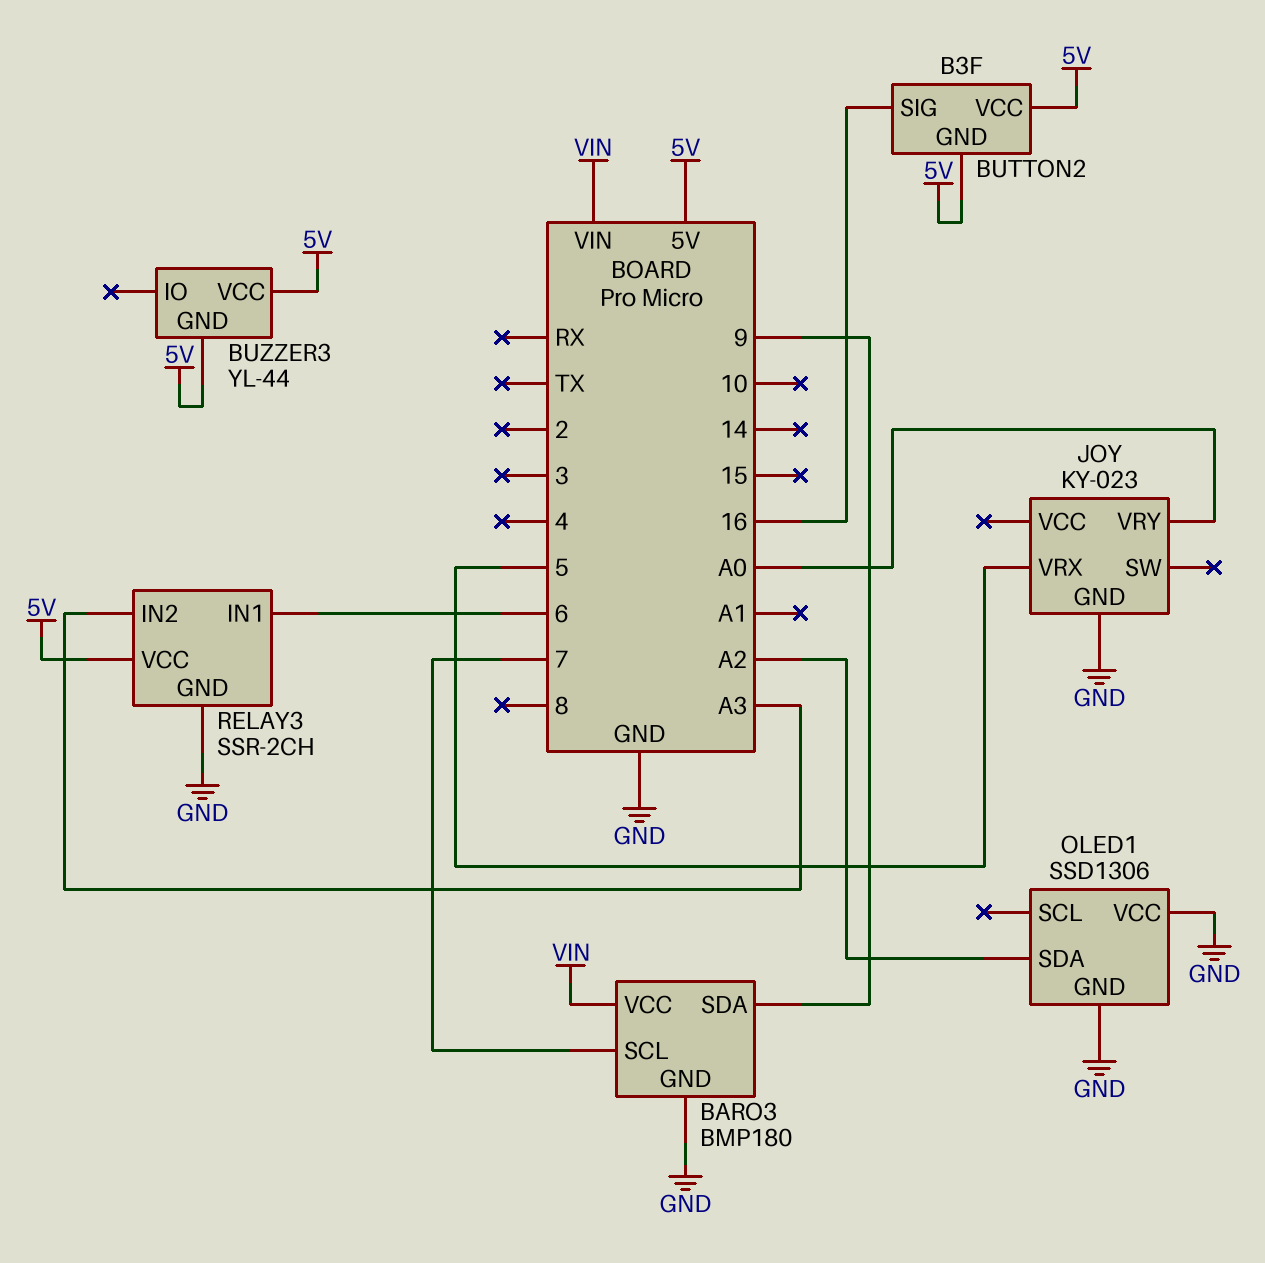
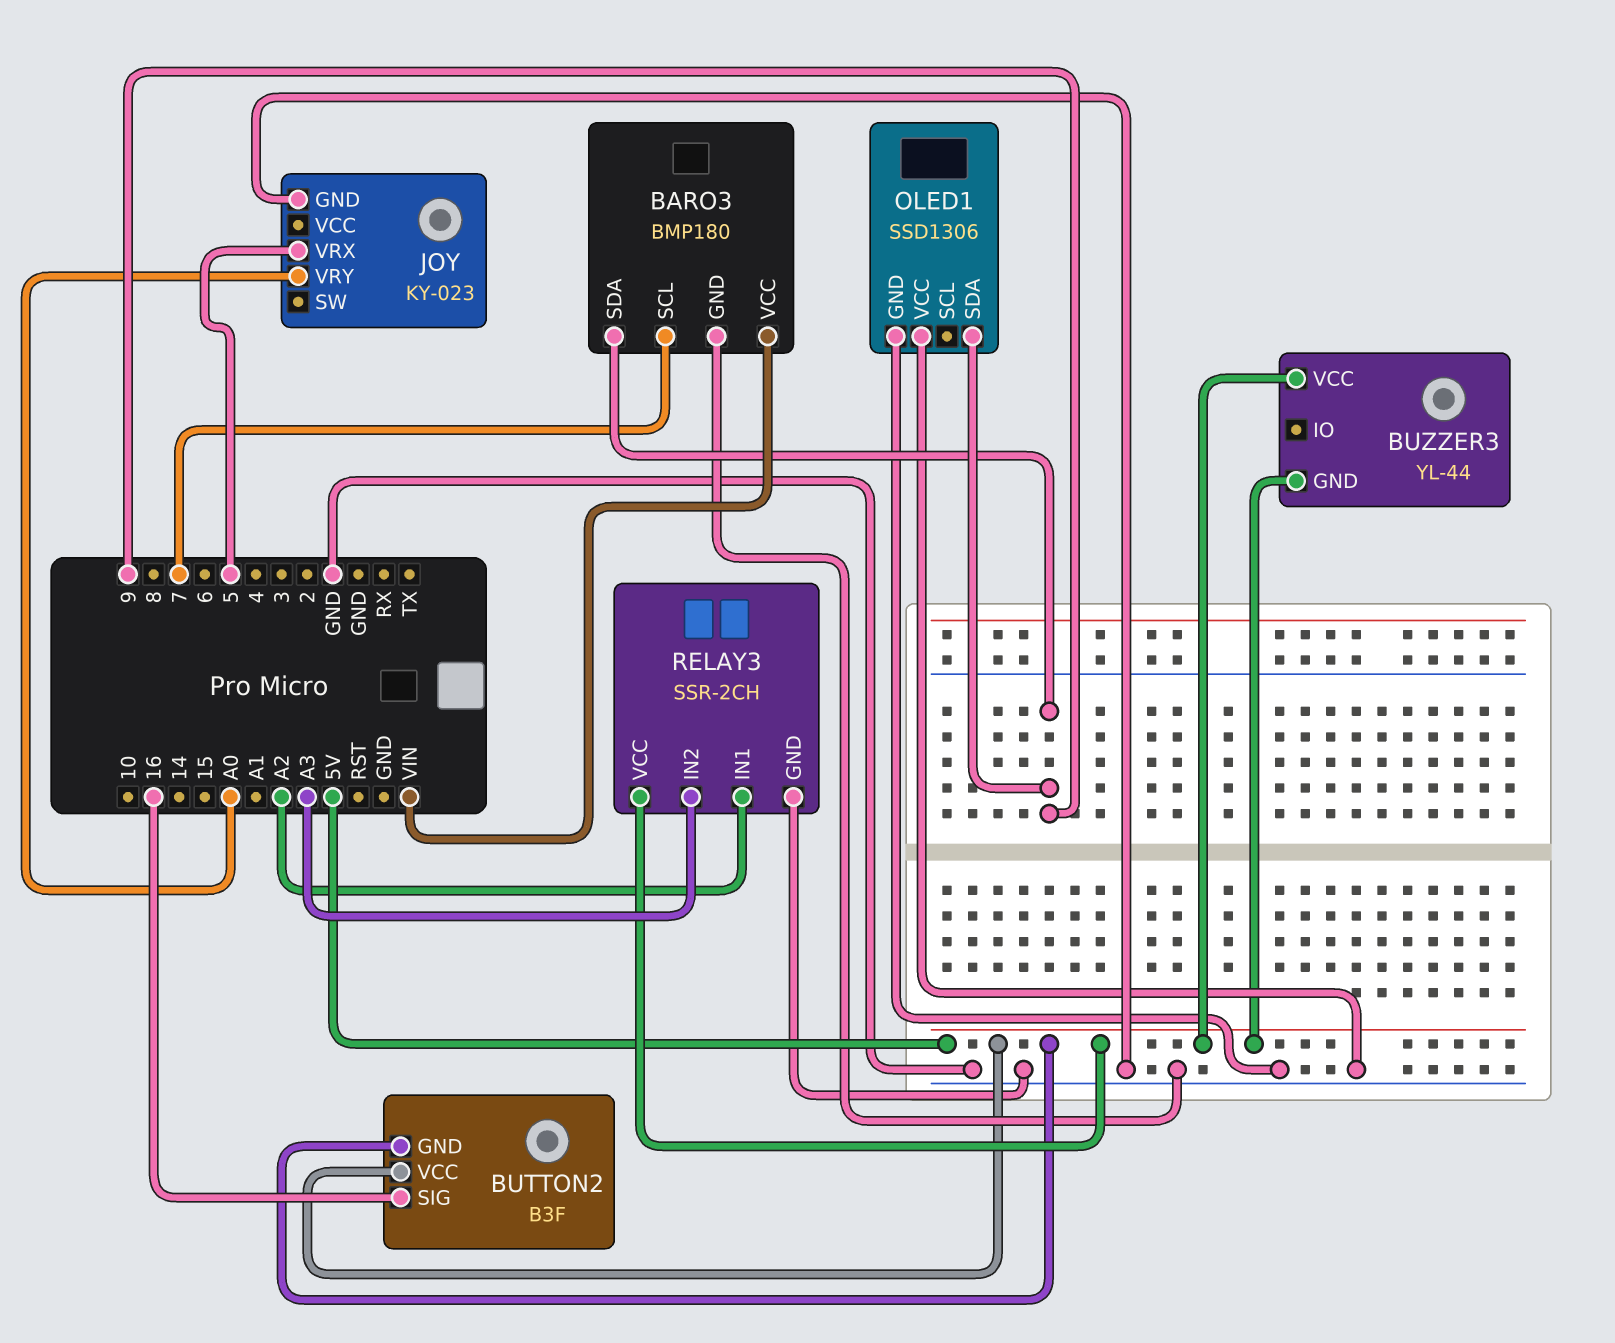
OLED1 pin SDA: A2 -> 9
RELAY3 pin IN1: 6 -> A2

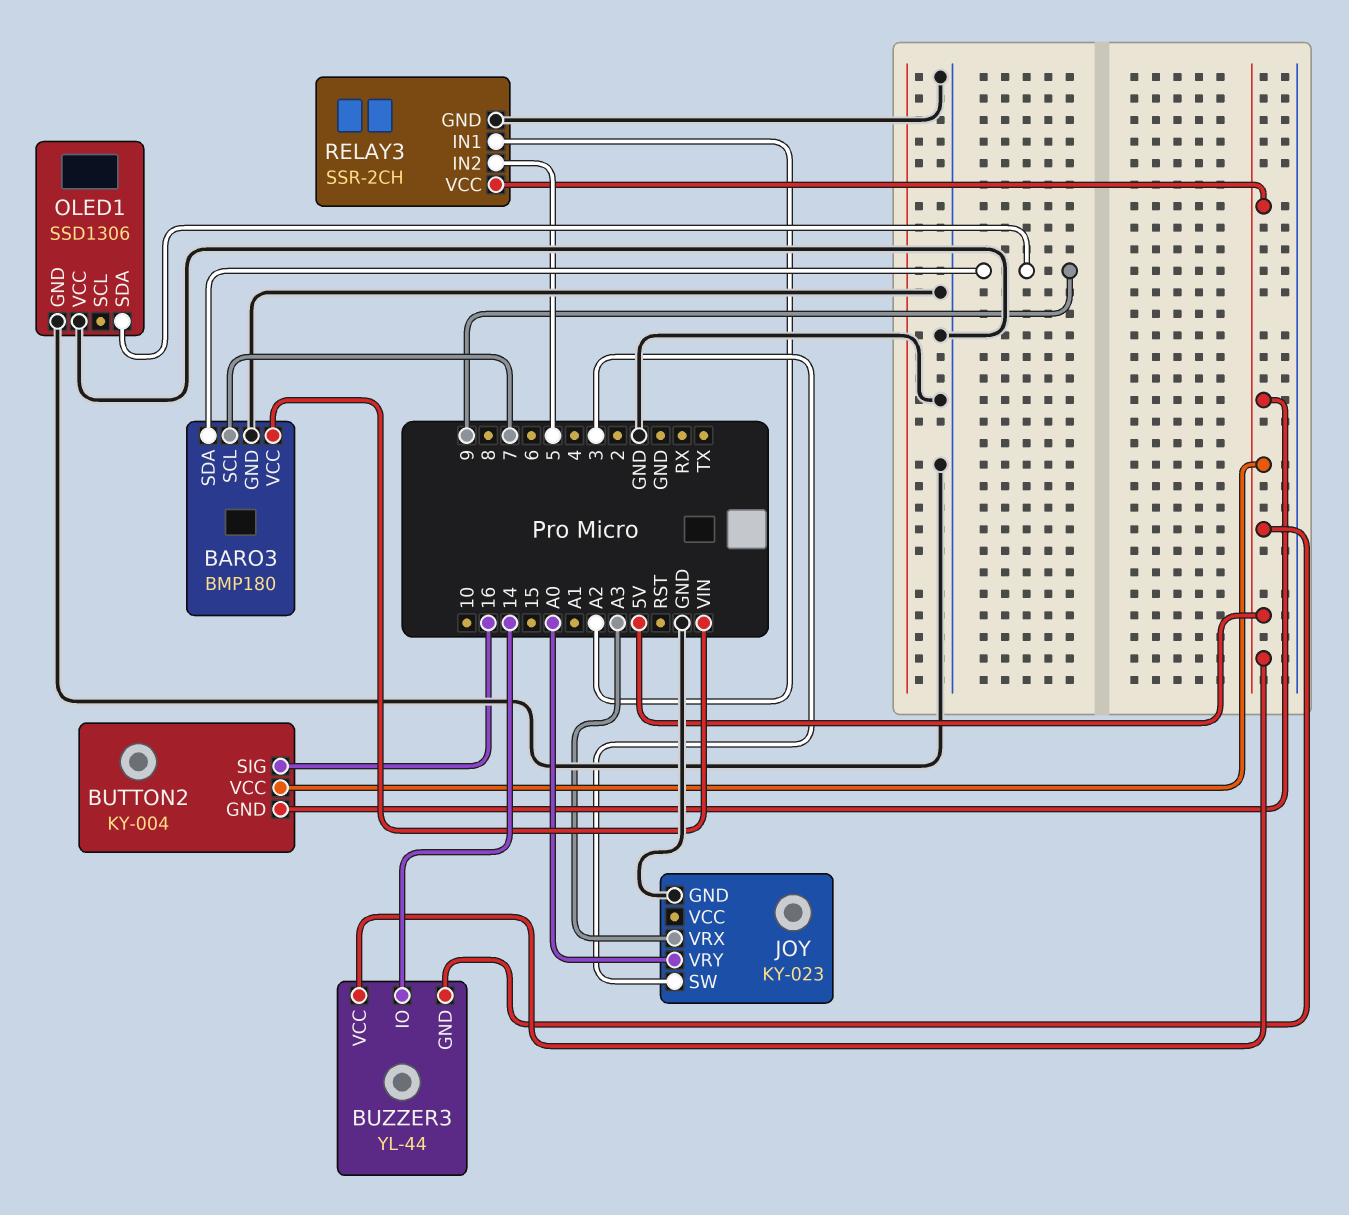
BUTTON2: B3F -> KY-004
BUZZER3 pin IO: none -> 14
JOY pin SW: none -> 3
JOY pin VRX: 5 -> A3
RELAY3 pin IN2: A3 -> 5

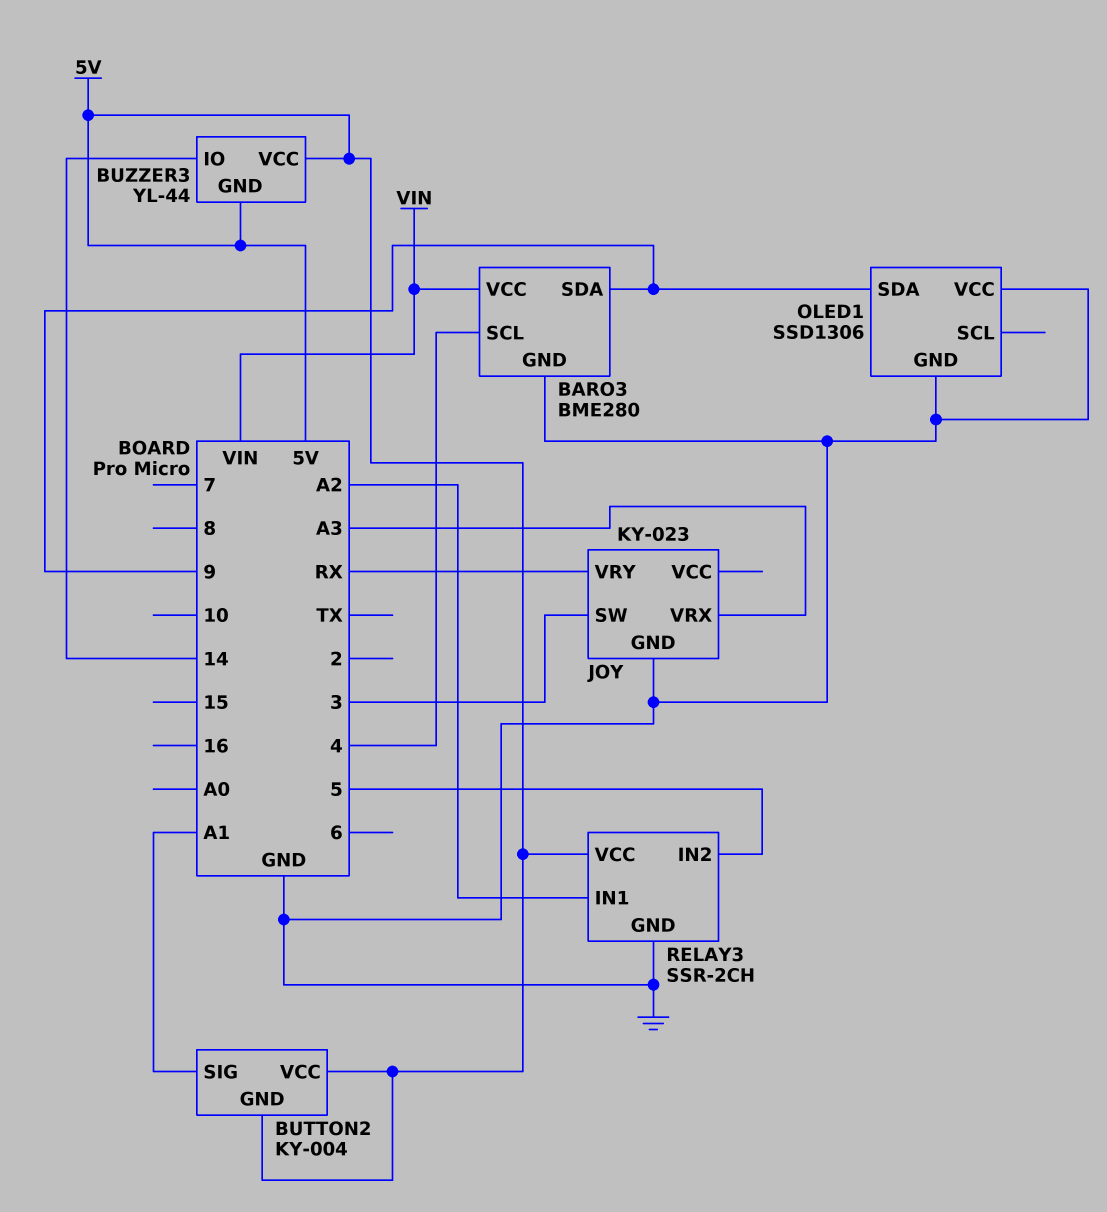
BARO3: BMP180 -> BME280
BARO3 pin SCL: 7 -> 4
BUTTON2 pin SIG: 16 -> A1
JOY pin VRY: A0 -> RX

